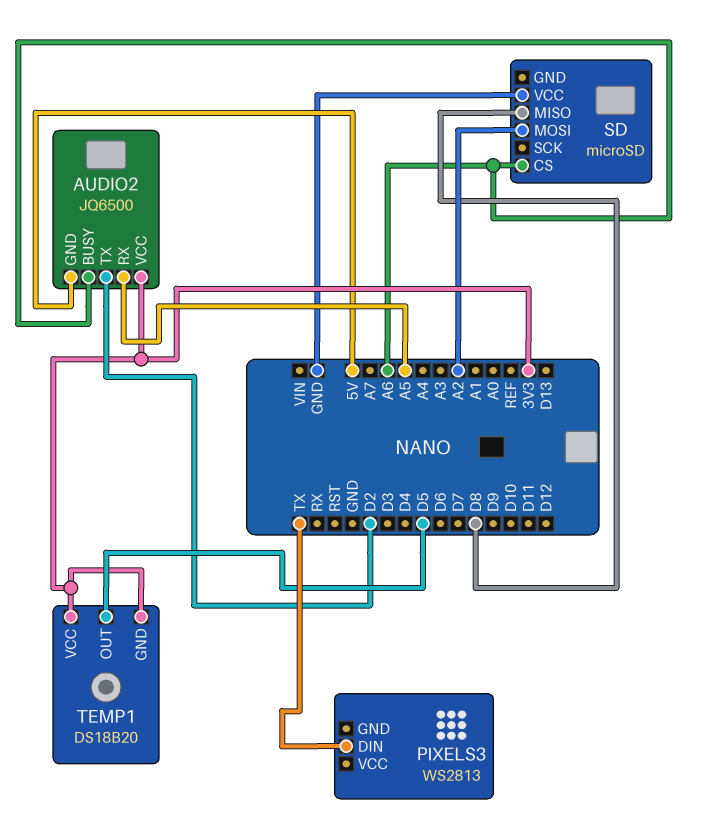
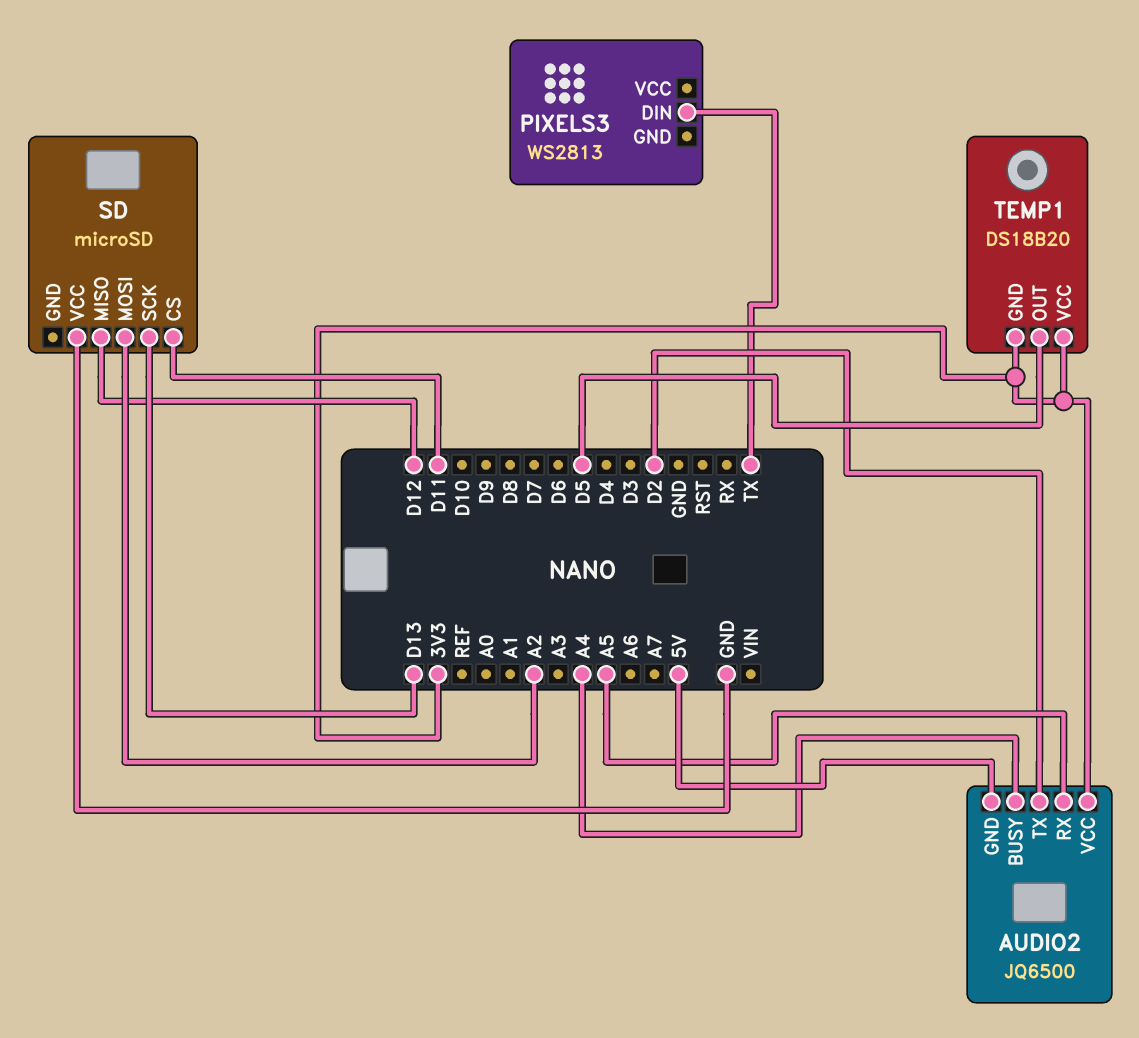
AUDIO2 pin BUSY: A6 -> A4
SD pin CS: A6 -> D11
SD pin MISO: D8 -> D12
SD pin SCK: none -> D13

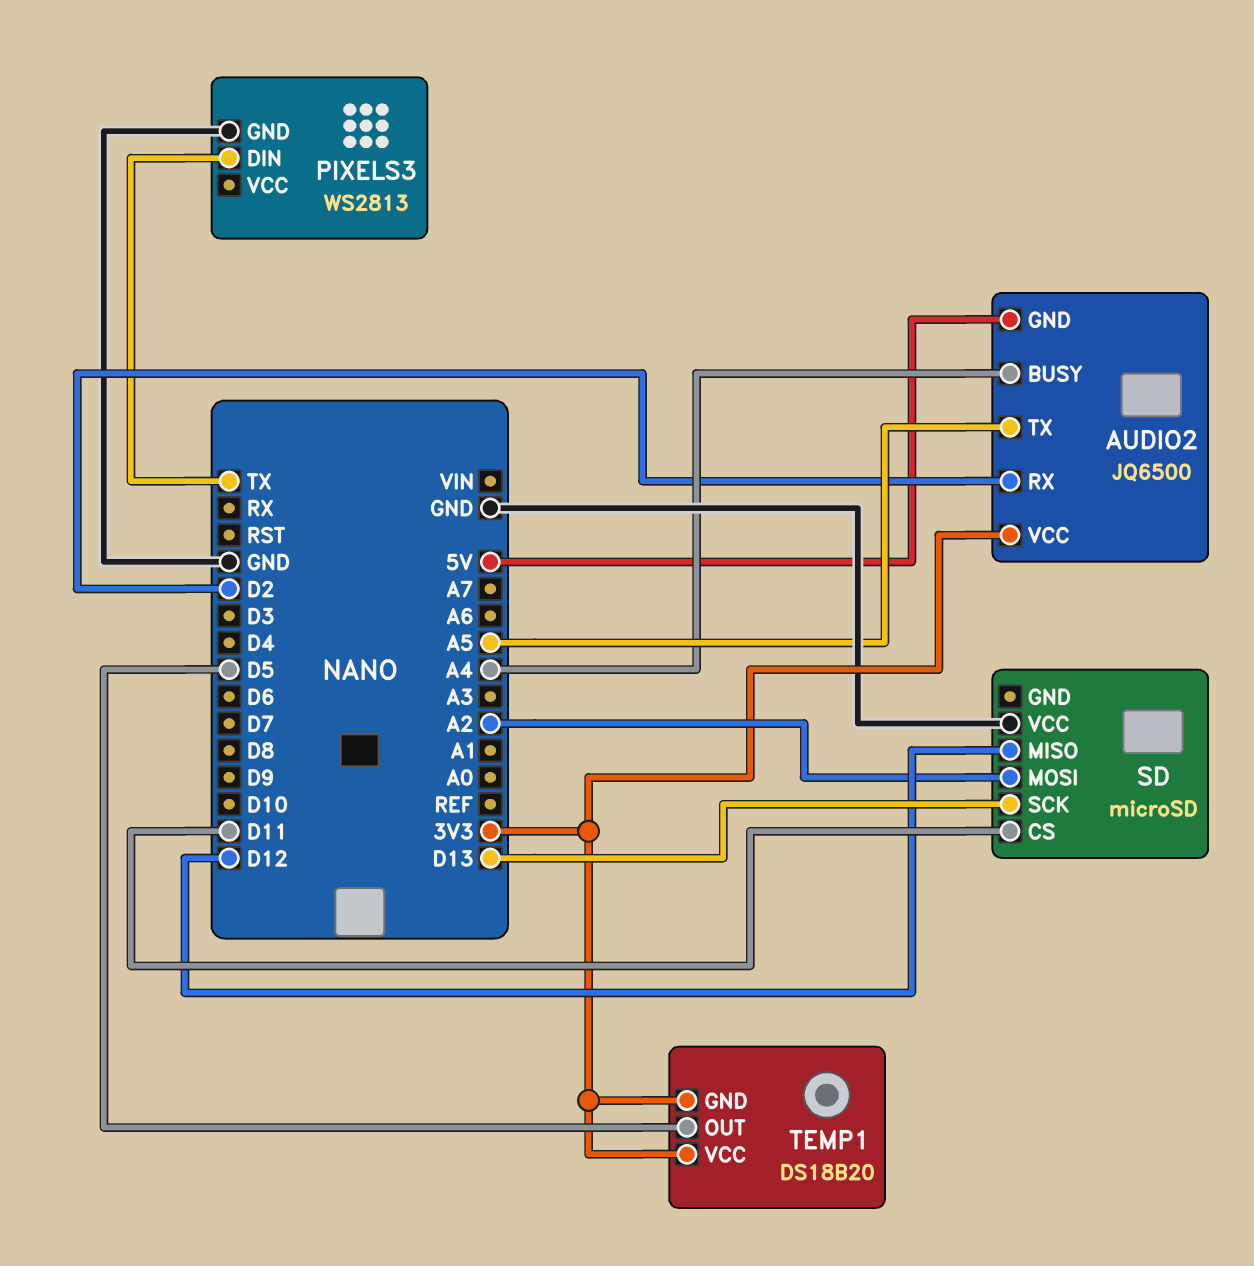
AUDIO2 pin RX: A5 -> D2
AUDIO2 pin TX: D2 -> A5
PIXELS3 pin GND: none -> GND

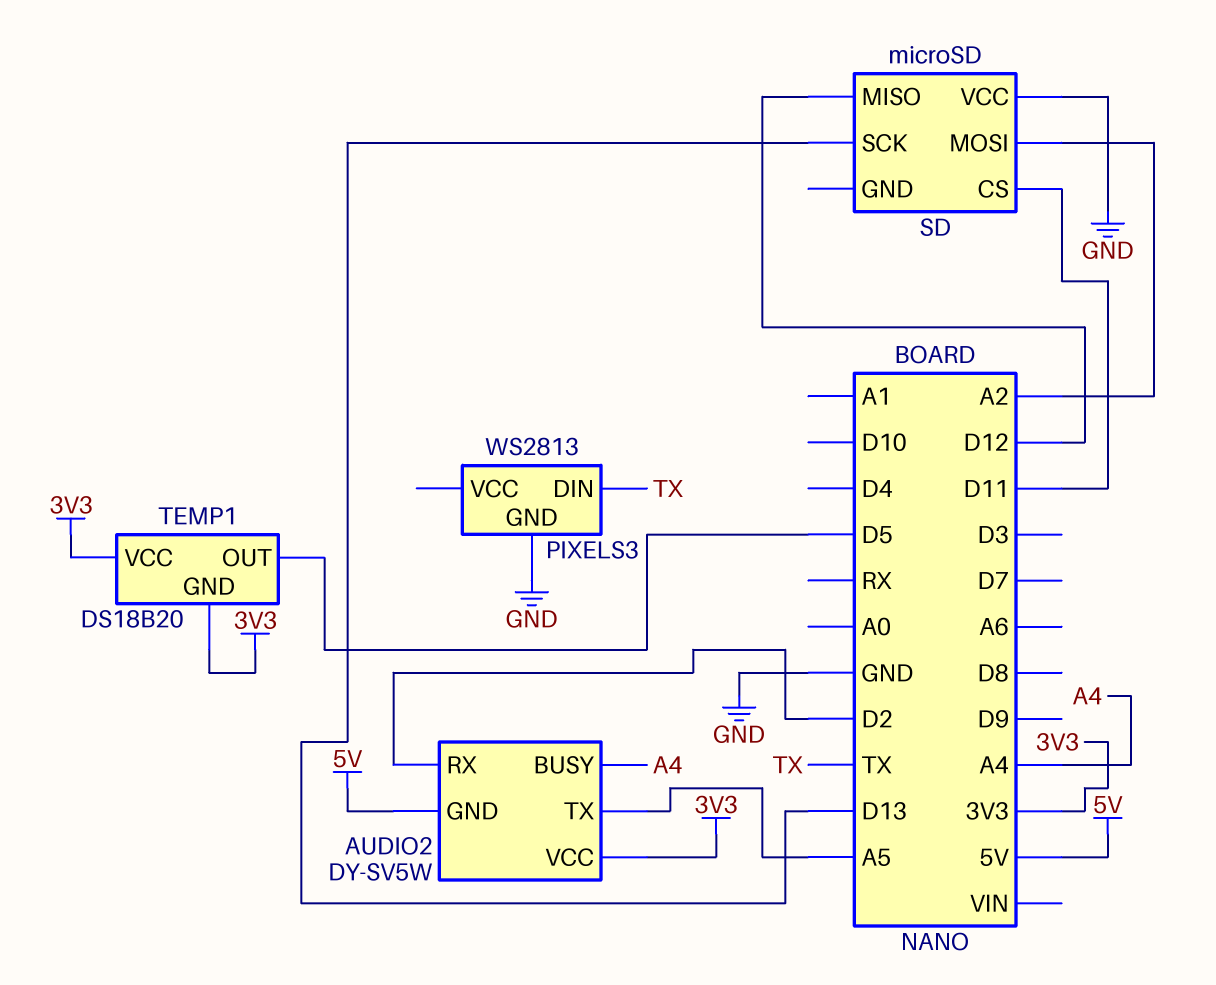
AUDIO2: JQ6500 -> DY-SV5W

